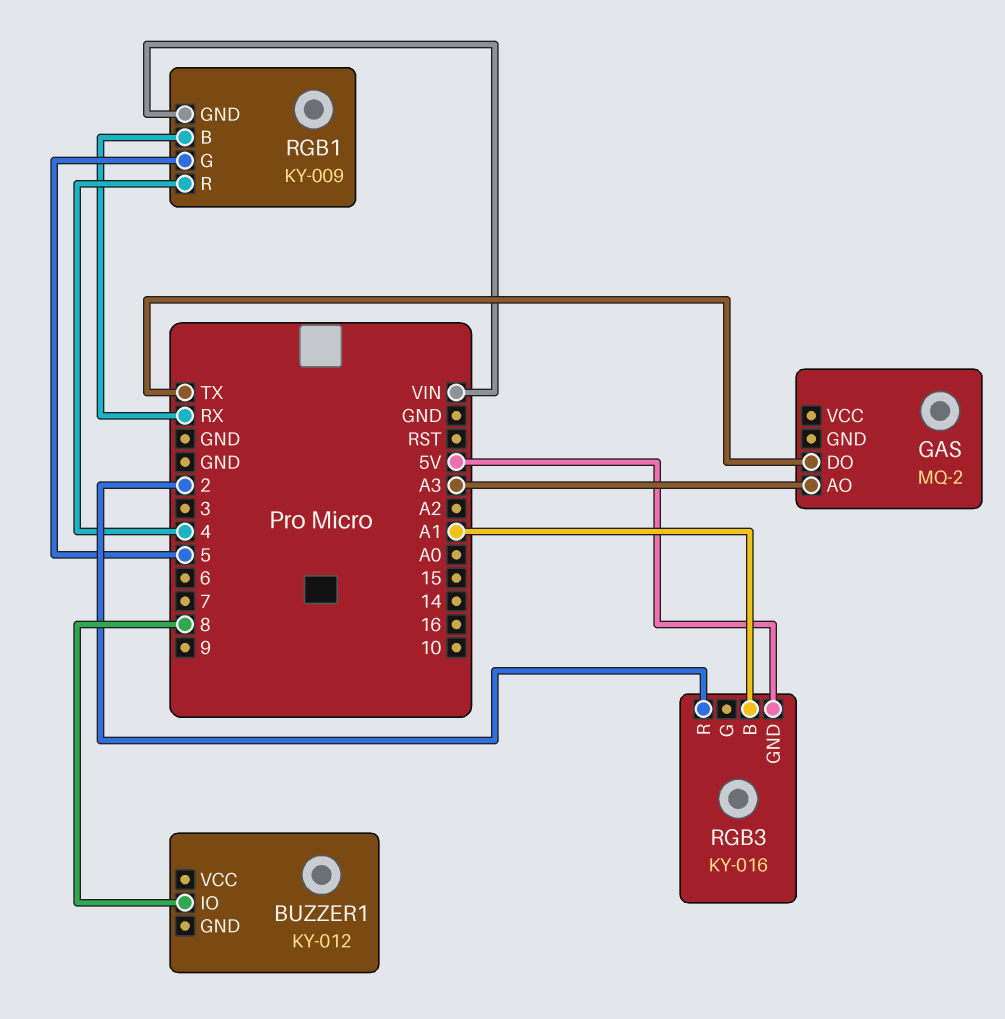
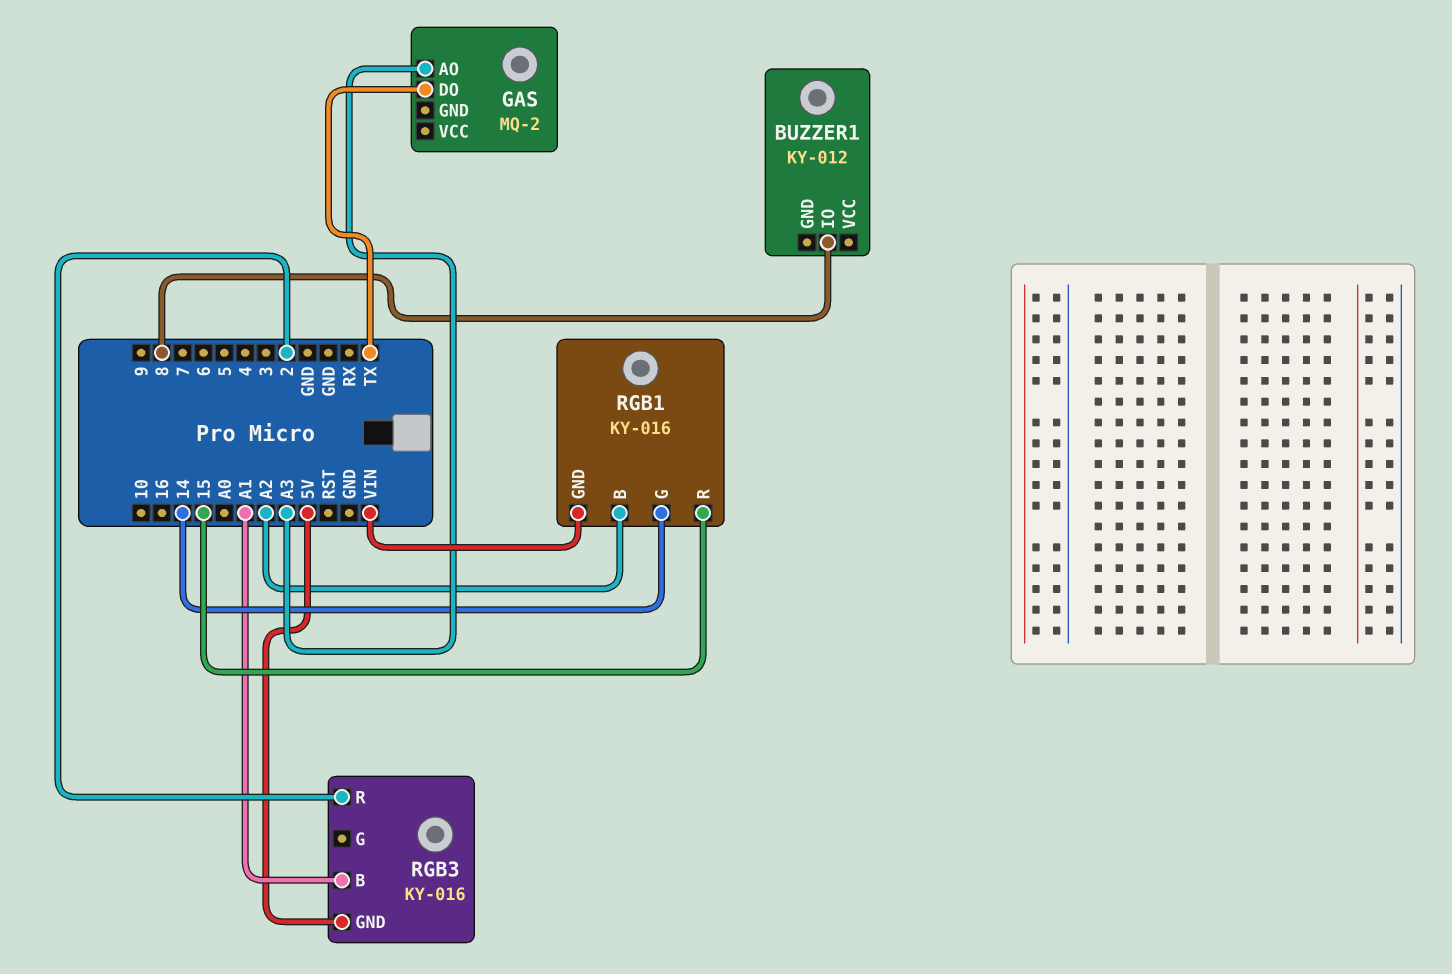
RGB1: KY-009 -> KY-016
RGB1 pin B: RX -> A2
RGB1 pin G: 5 -> 14
RGB1 pin R: 4 -> 15

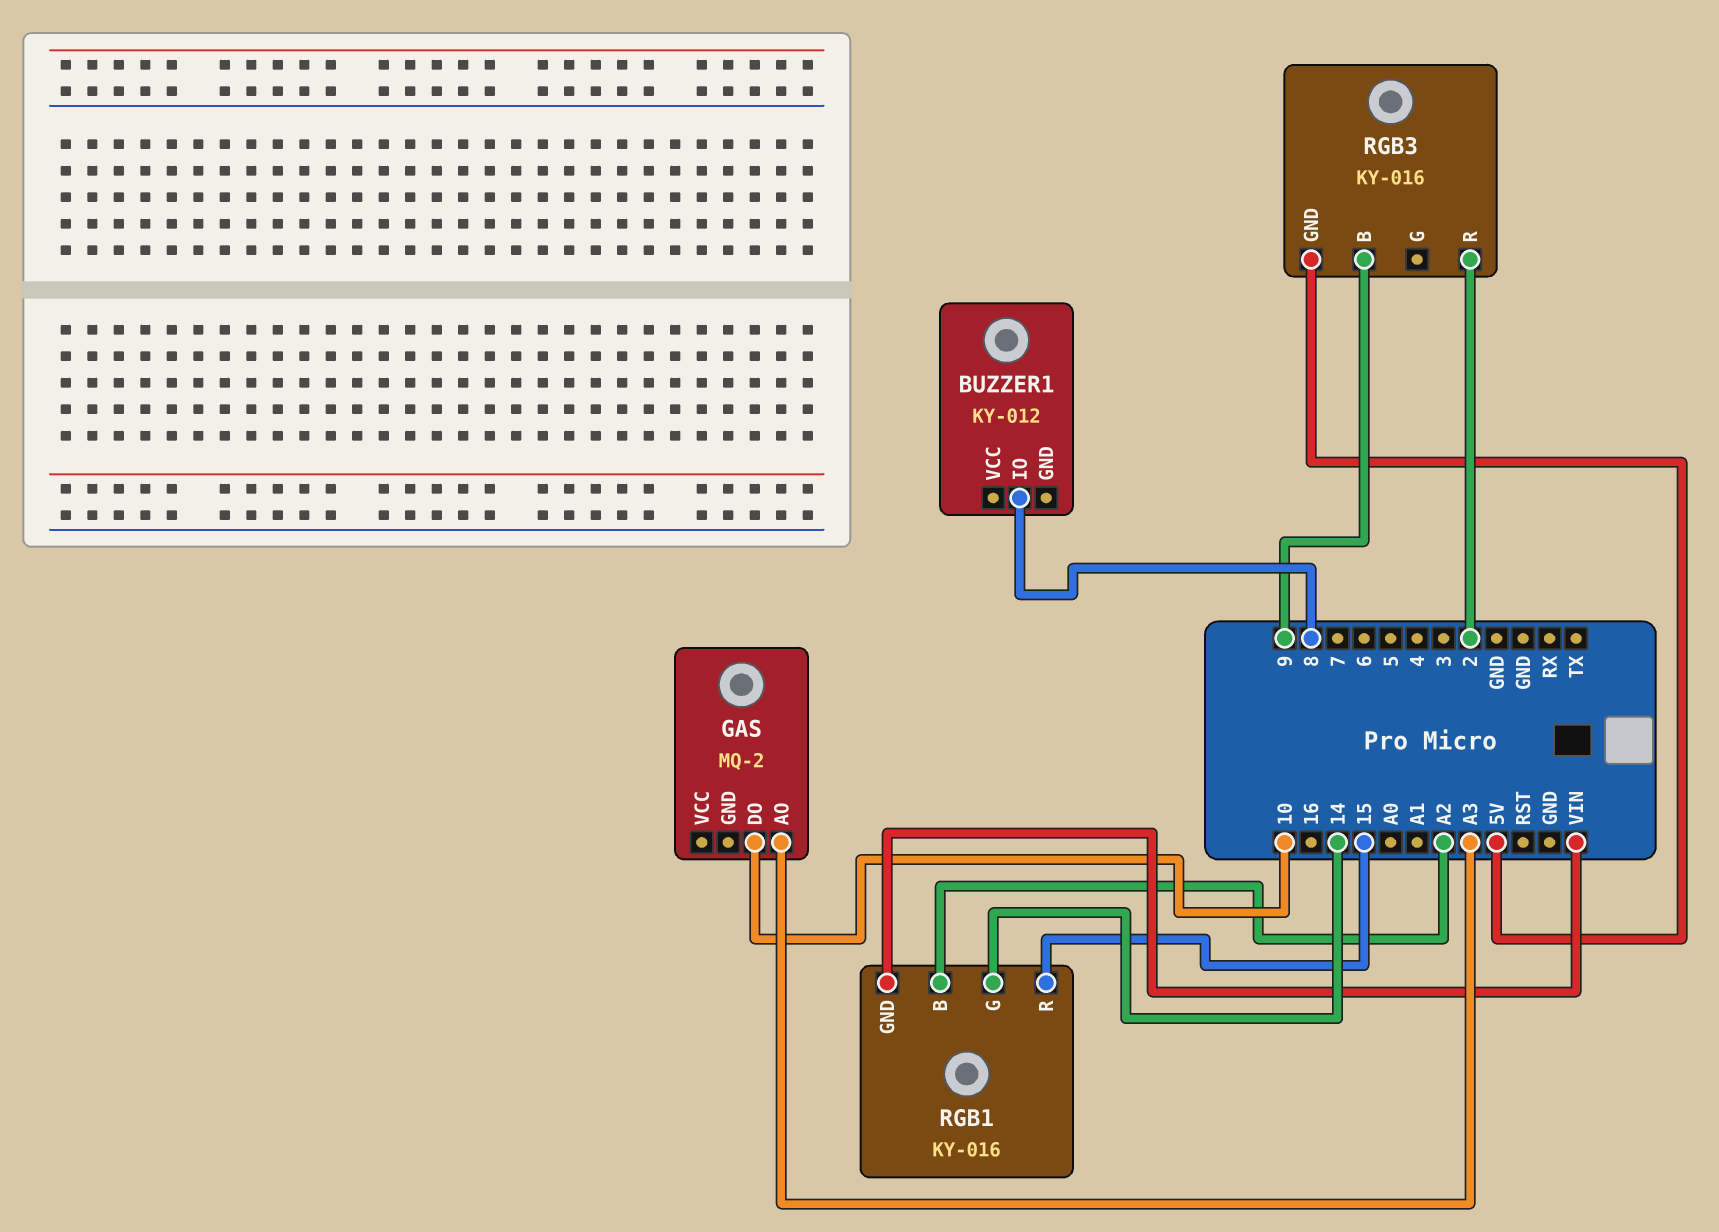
GAS pin DO: TX -> 10
RGB3 pin B: A1 -> 9

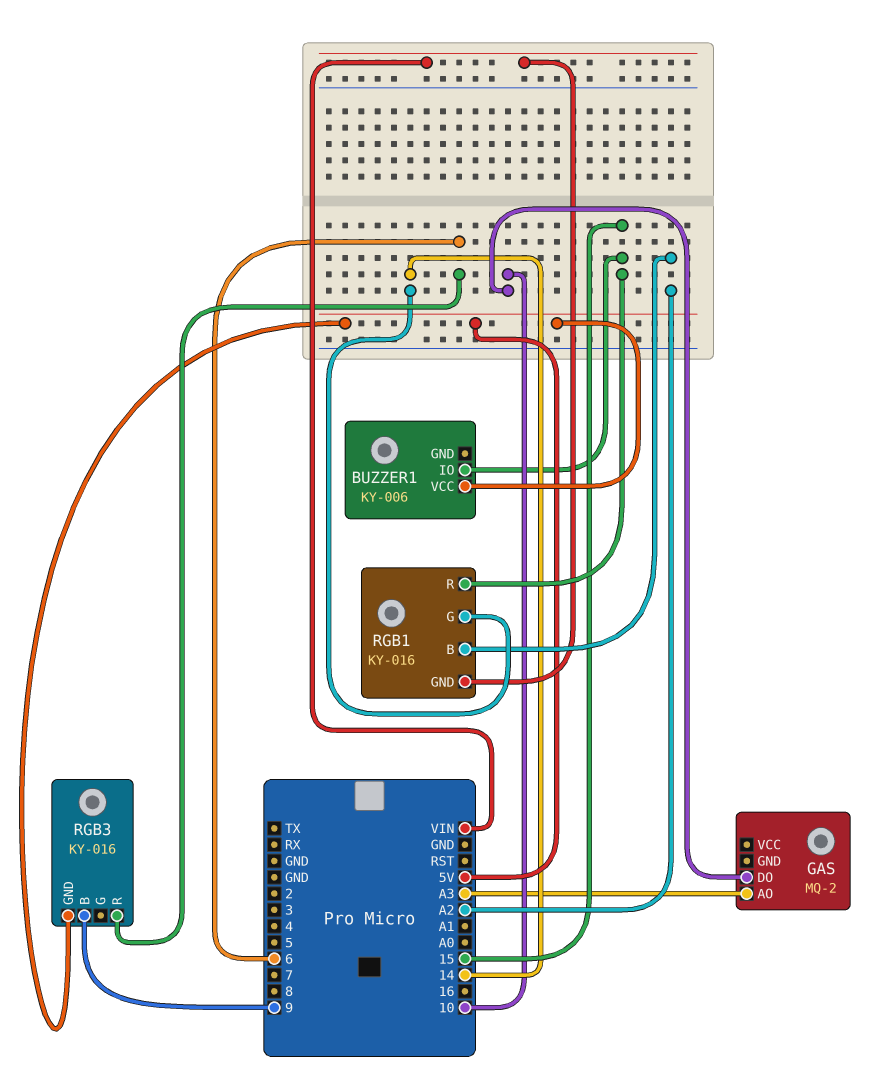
BUZZER1: KY-012 -> KY-006
BUZZER1 pin IO: 8 -> 15
BUZZER1 pin VCC: none -> 5V
RGB3 pin R: 2 -> 6

